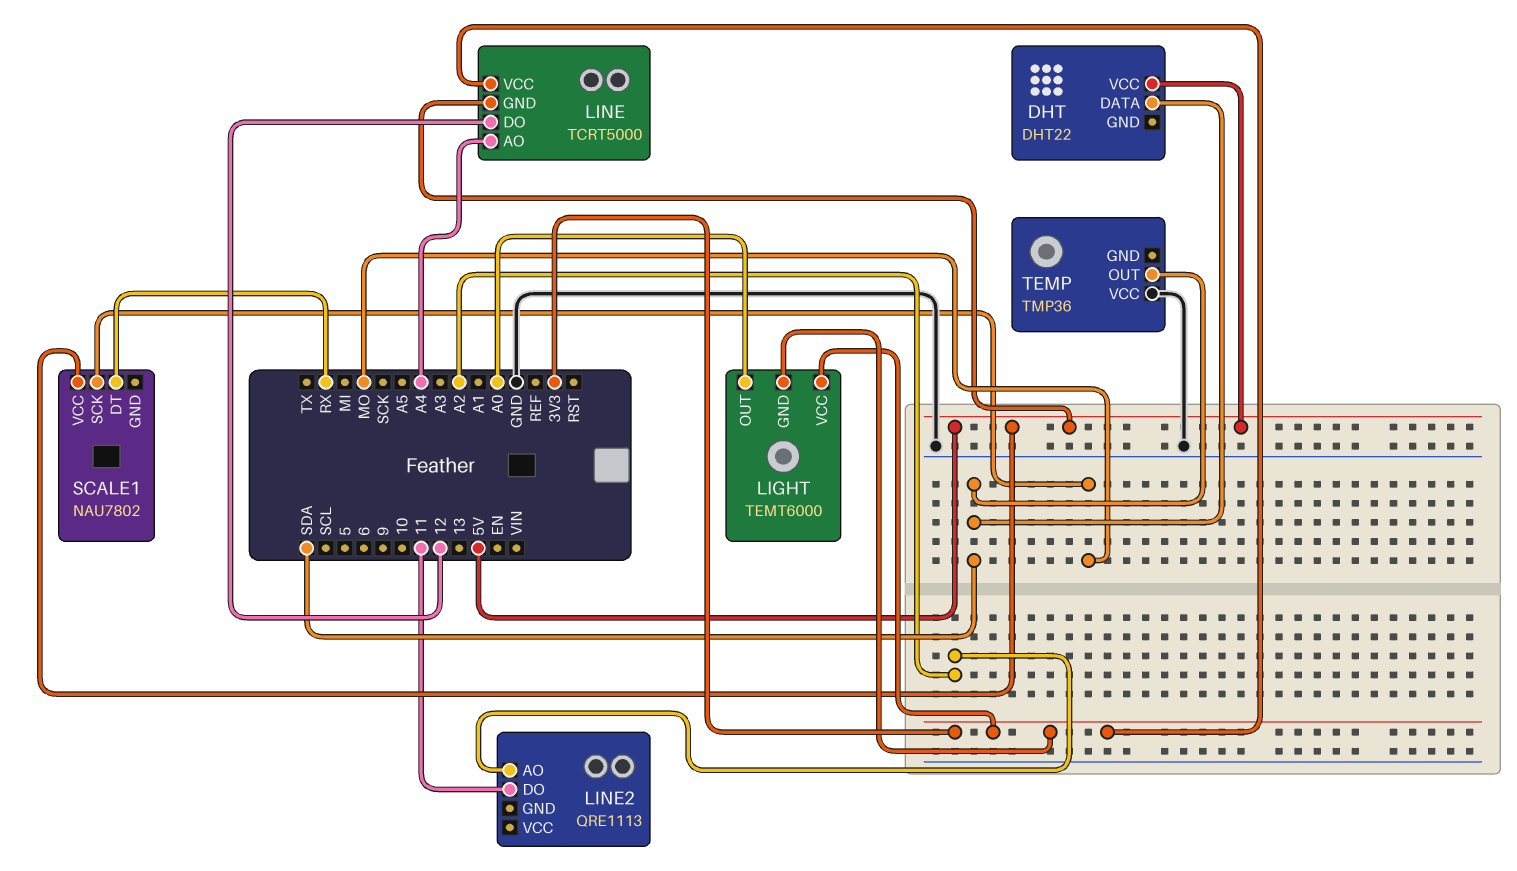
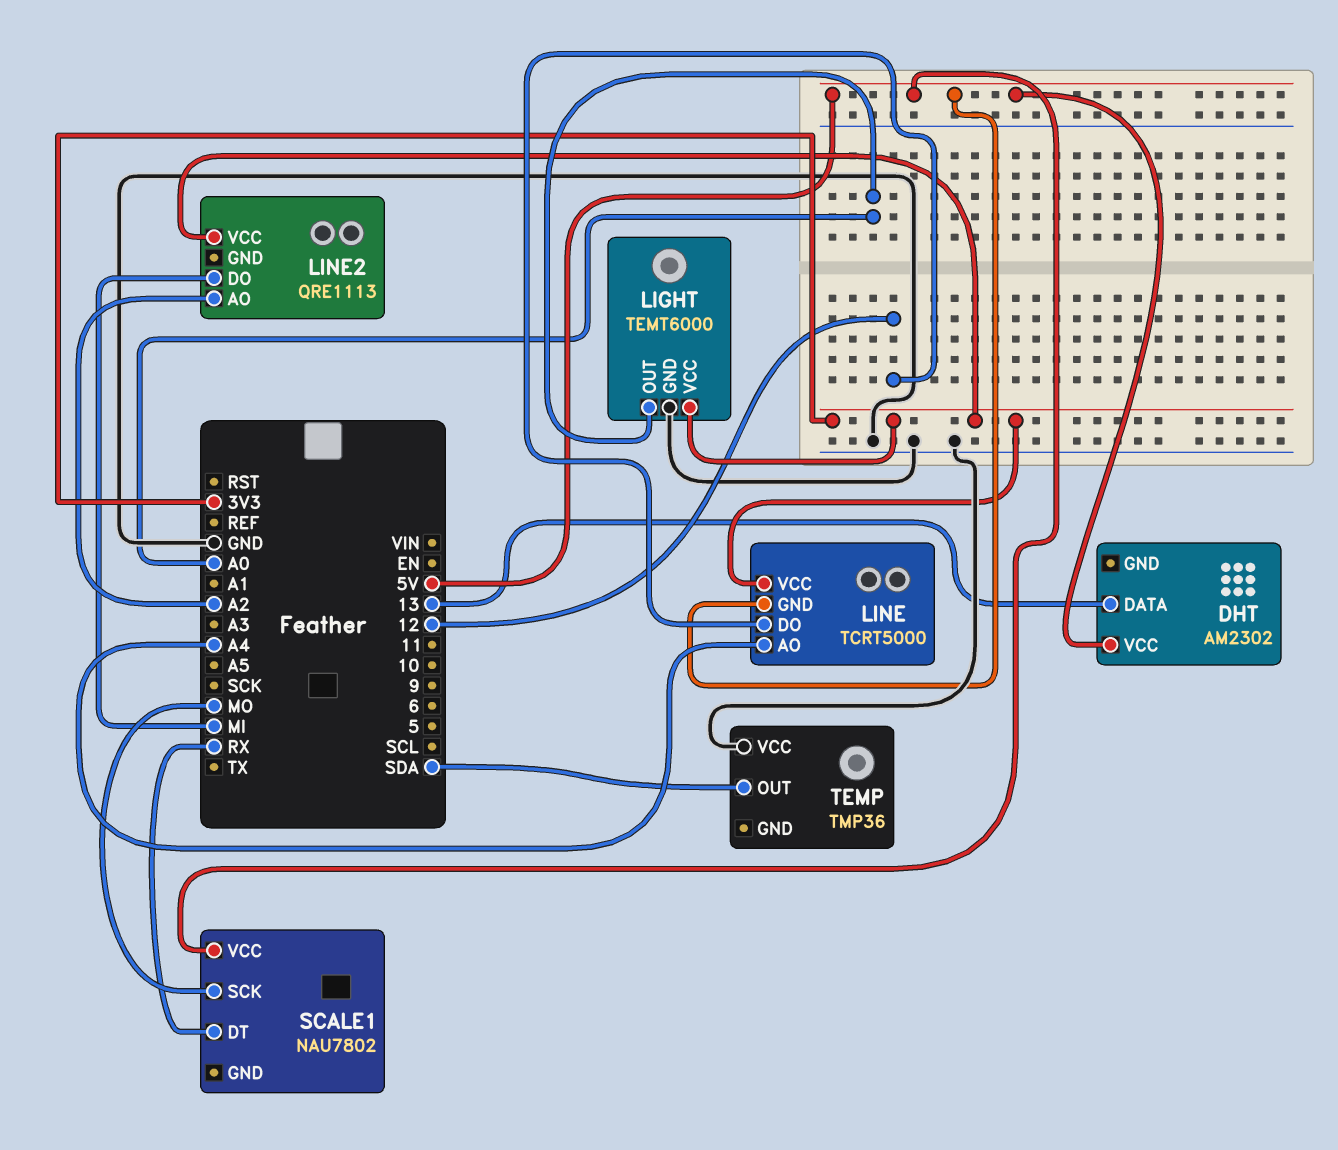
DHT: DHT22 -> AM2302
DHT pin DATA: SDA -> 13
LIGHT pin GND: 3V3 -> GND
LINE2 pin DO: 11 -> MI
LINE2 pin VCC: none -> 3V3

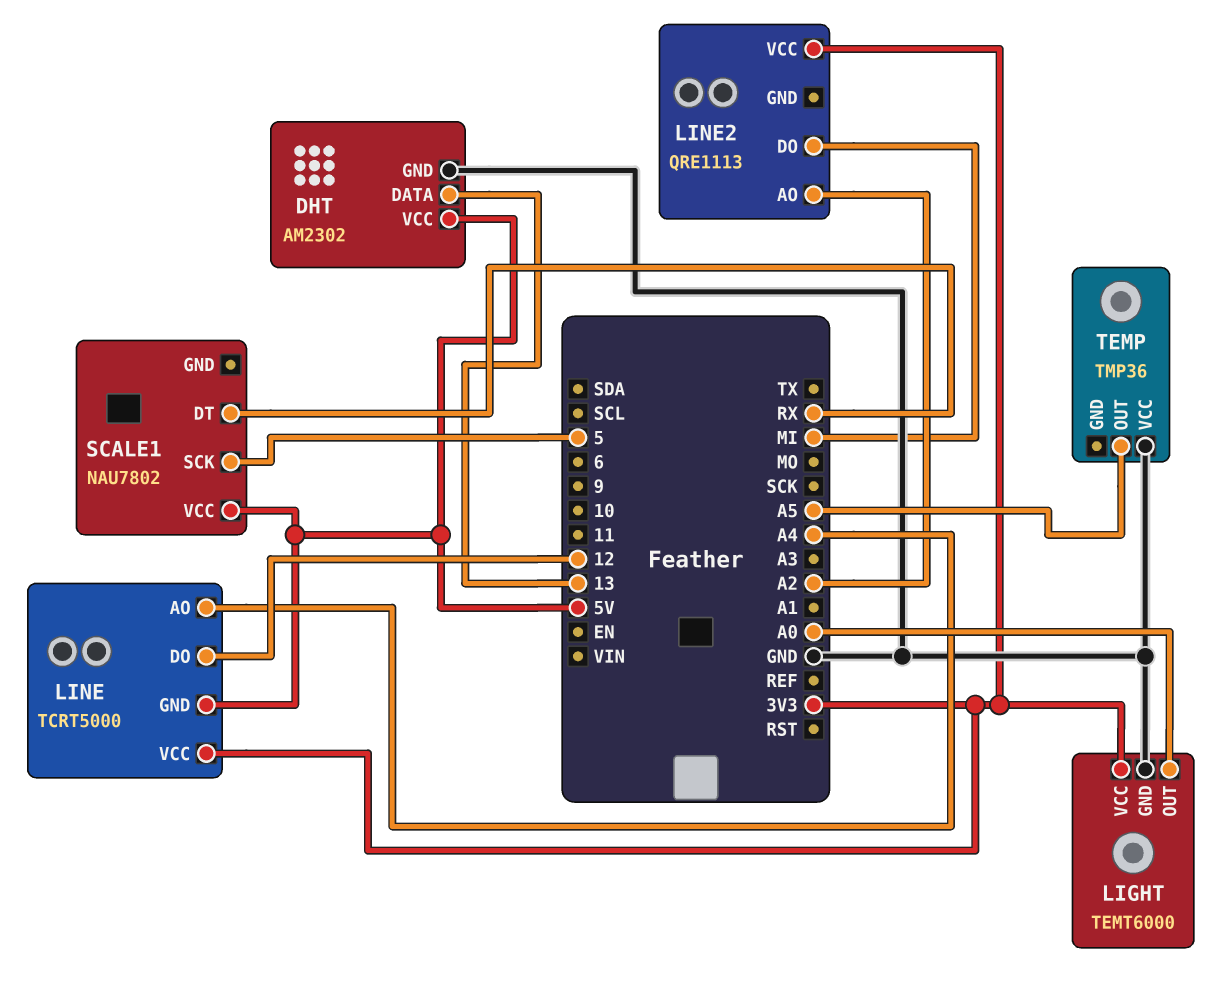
DHT pin GND: none -> GND
SCALE1 pin SCK: MO -> 5
TEMP pin OUT: SDA -> A5

